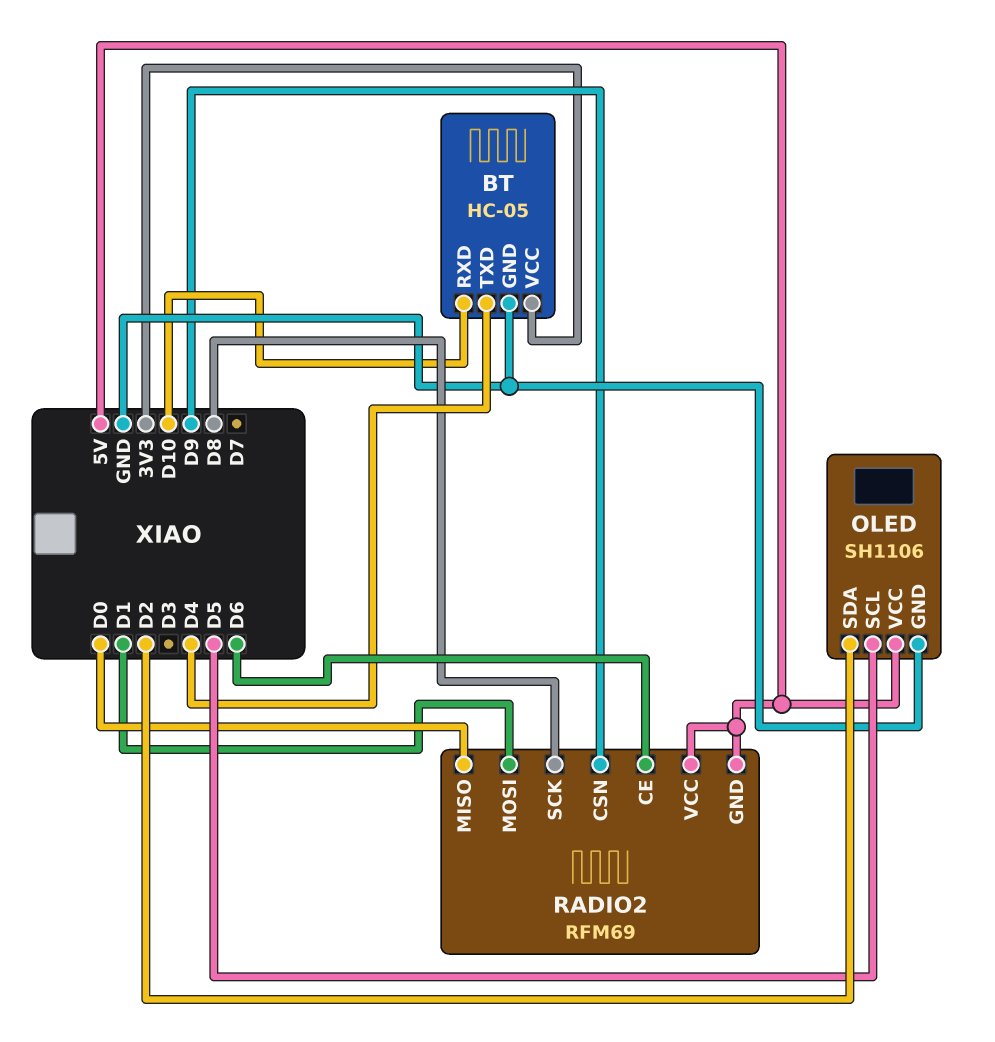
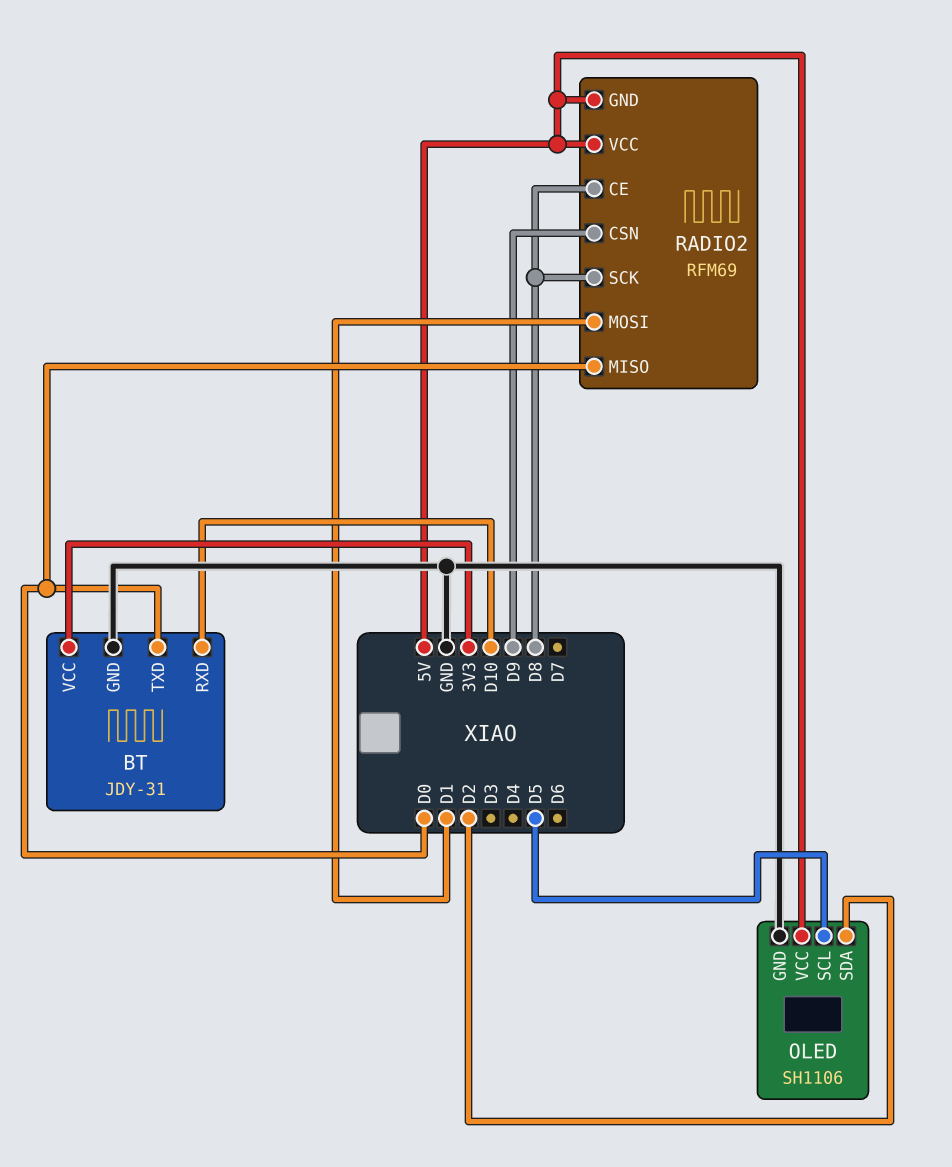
BT: HC-05 -> JDY-31
BT pin TXD: D4 -> D0
RADIO2 pin CE: D6 -> D8

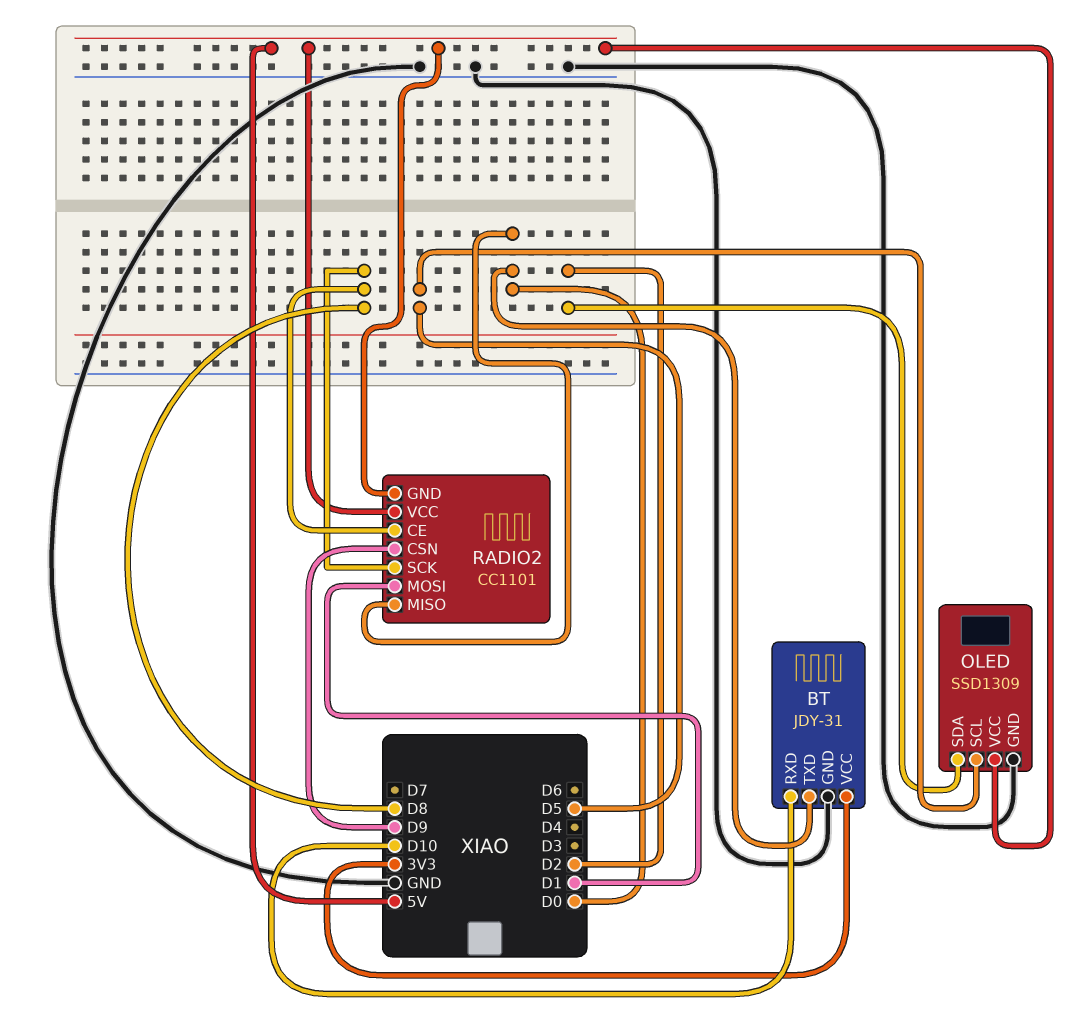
OLED: SH1106 -> SSD1309
RADIO2: RFM69 -> CC1101

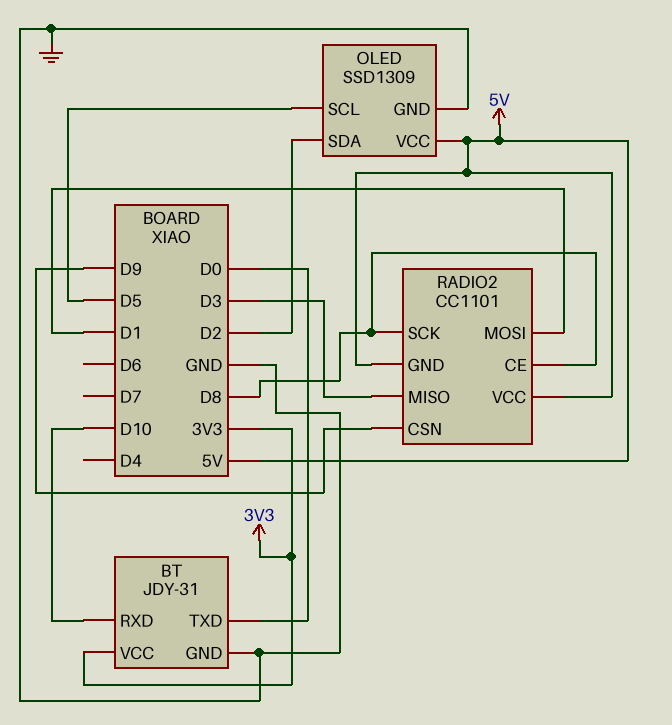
RADIO2 pin MISO: D0 -> D3

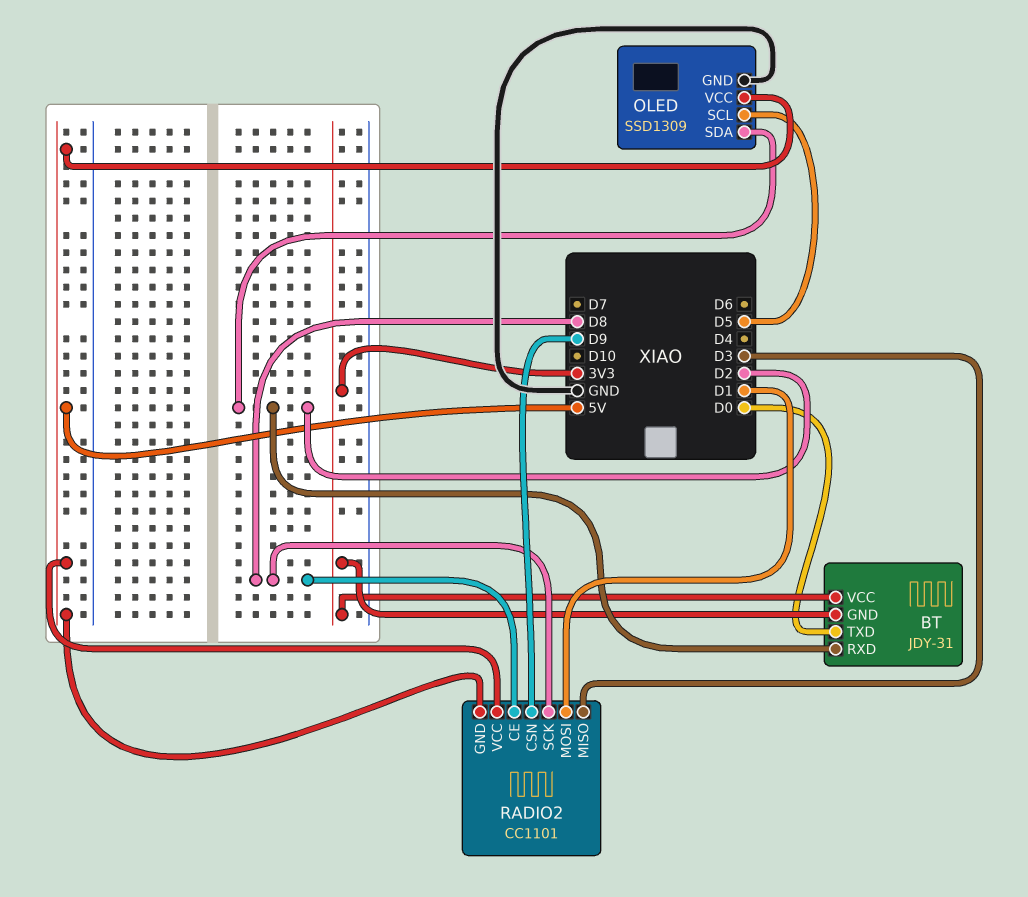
BT pin GND: GND -> 3V3
BT pin RXD: D10 -> D2

